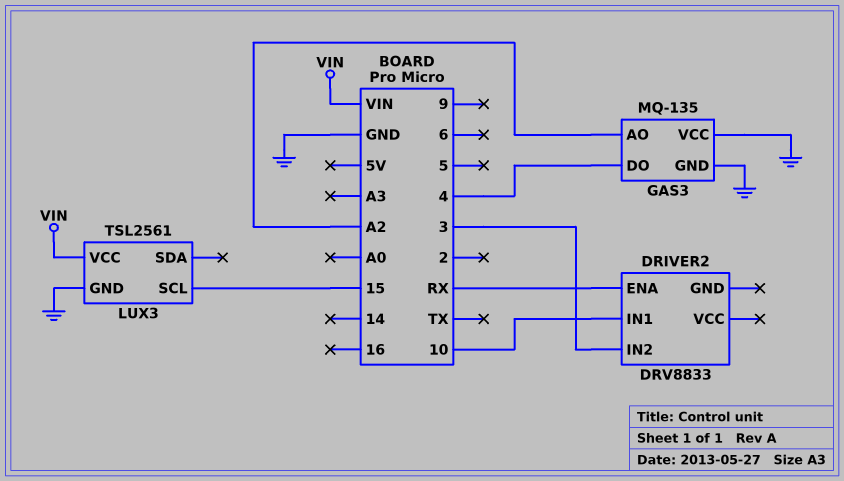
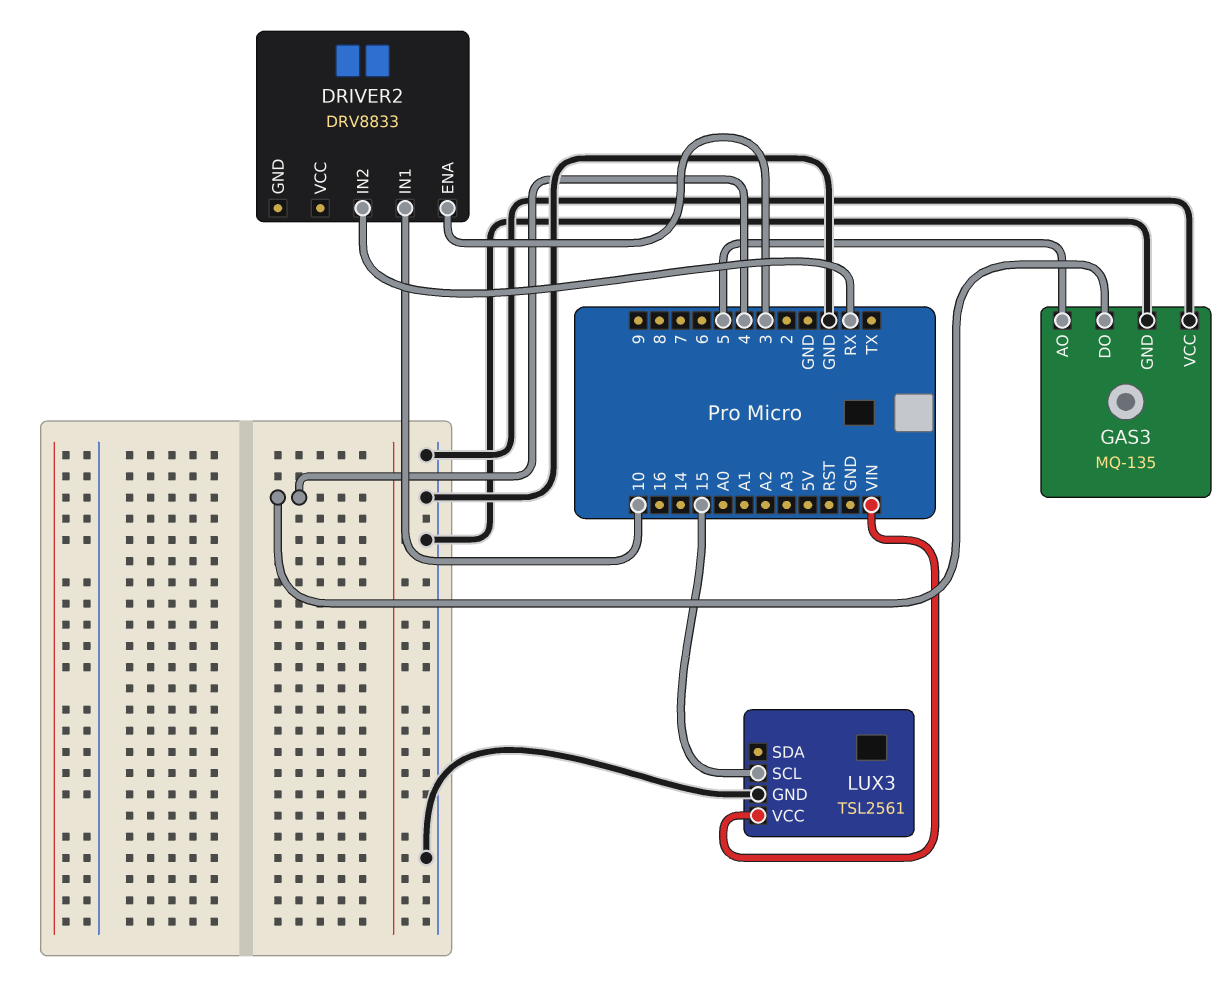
DRIVER2 pin ENA: RX -> 3
DRIVER2 pin IN2: 3 -> RX
GAS3 pin AO: A2 -> 5

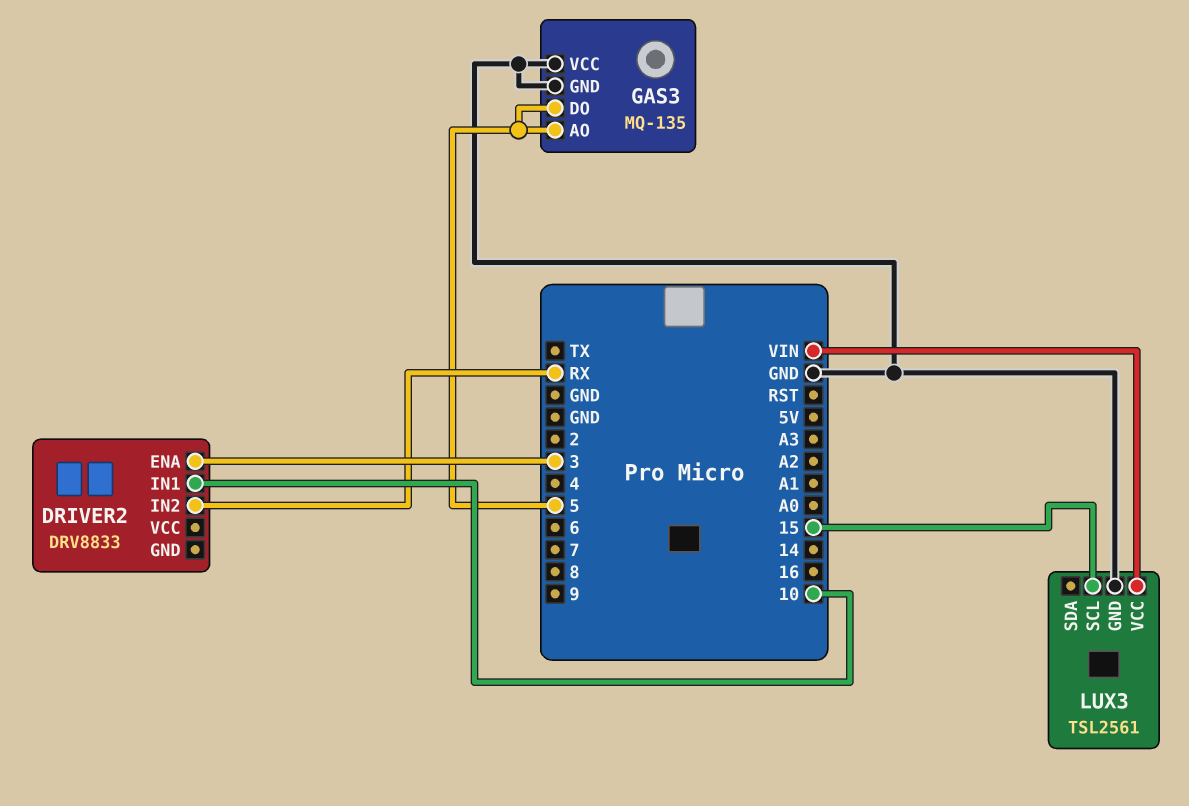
GAS3 pin DO: 4 -> 5

